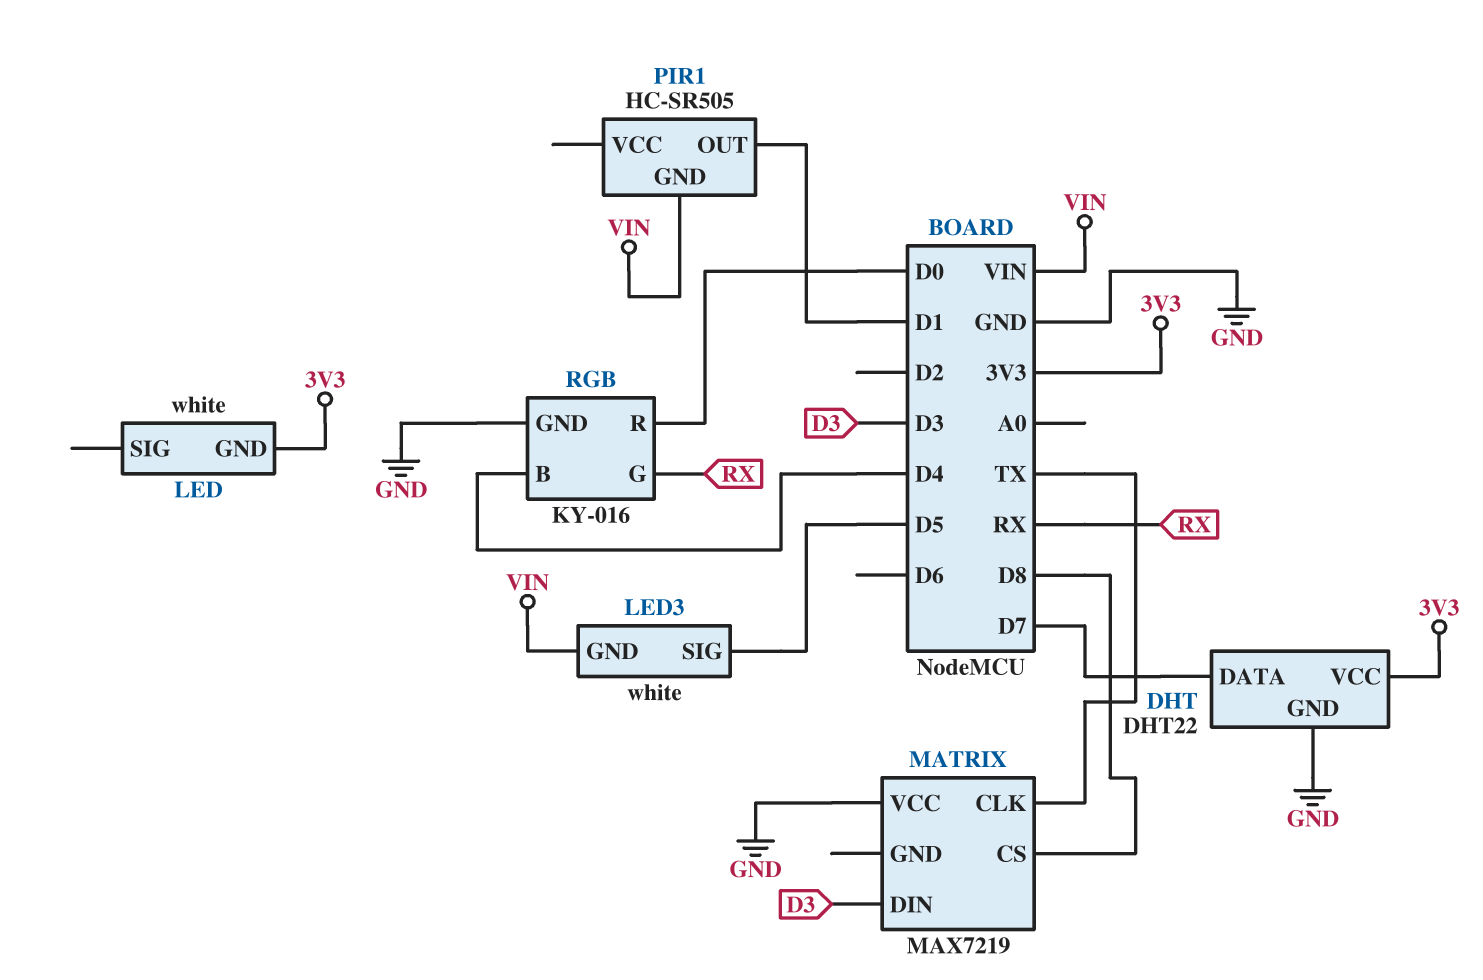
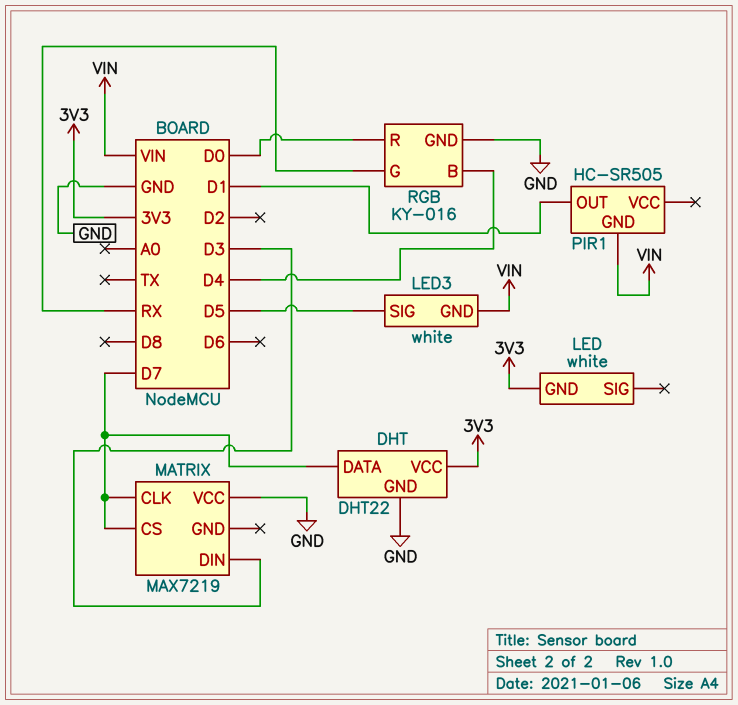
MATRIX pin CLK: TX -> D7
MATRIX pin CS: D8 -> D7

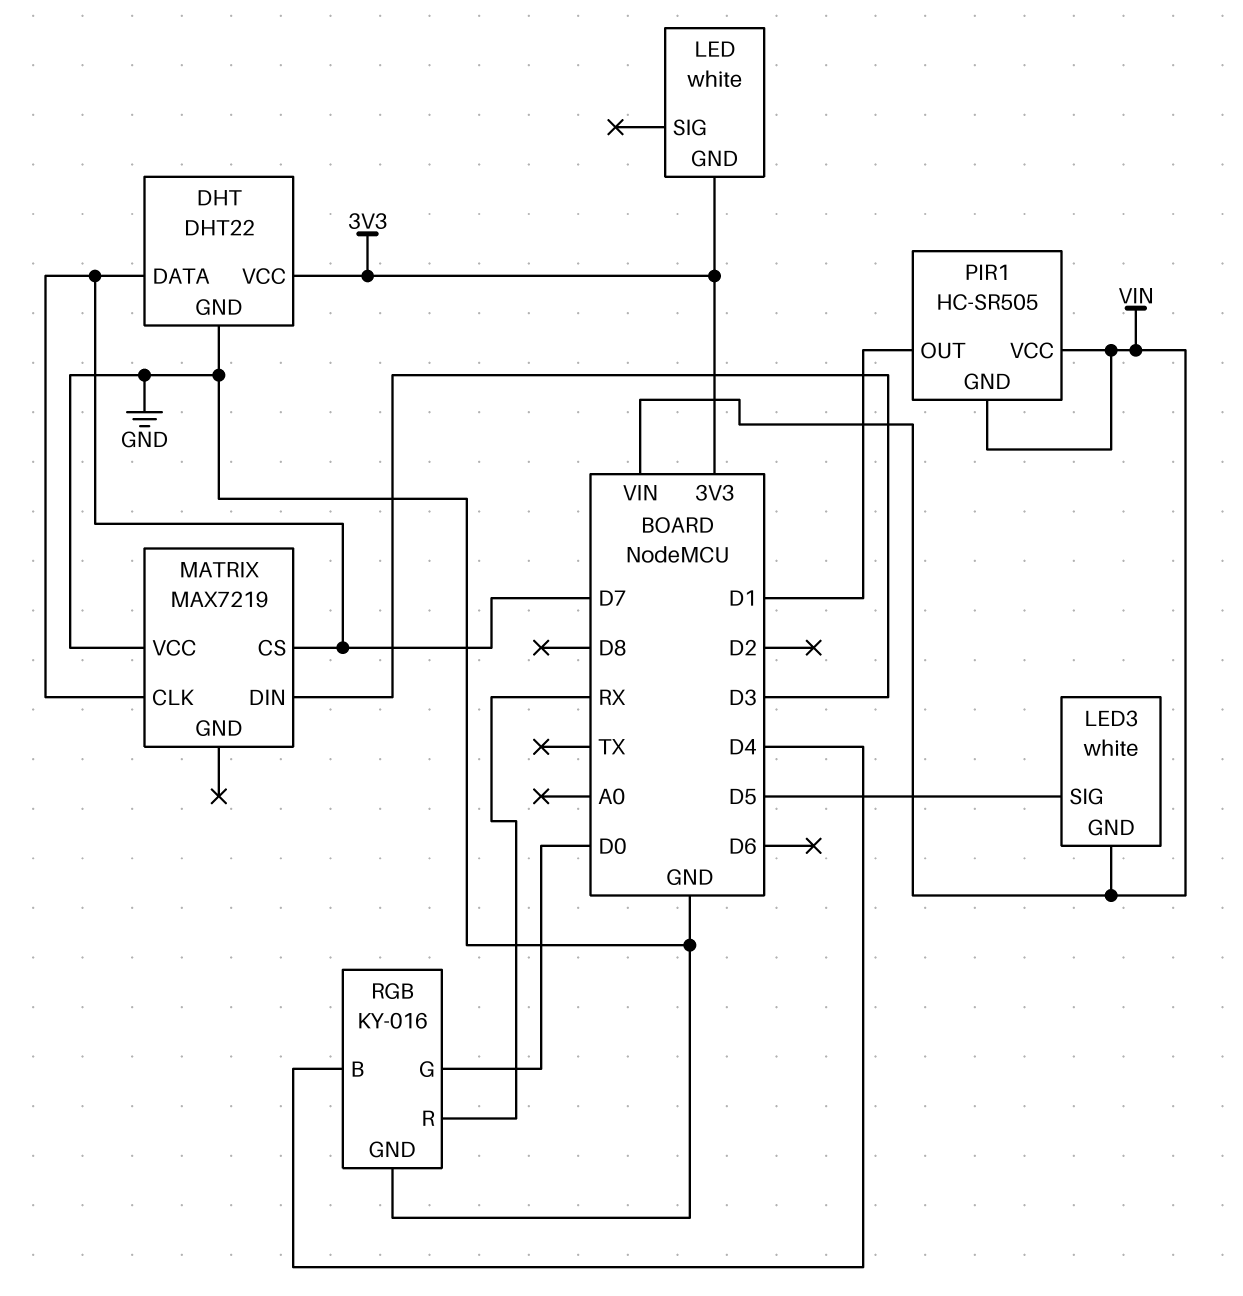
PIR1 pin VCC: none -> VIN
RGB pin G: RX -> D0
RGB pin R: D0 -> RX

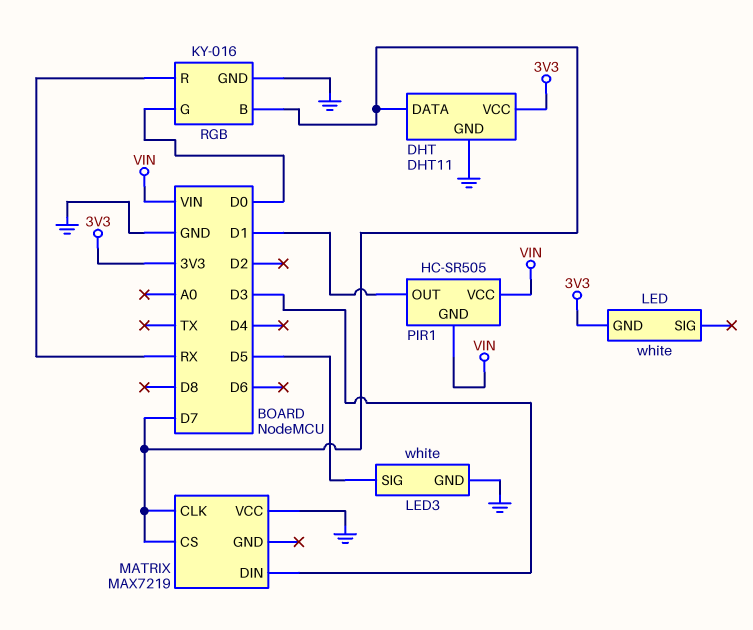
DHT: DHT22 -> DHT11
LED3 pin GND: VIN -> GND
RGB pin B: D4 -> D7

